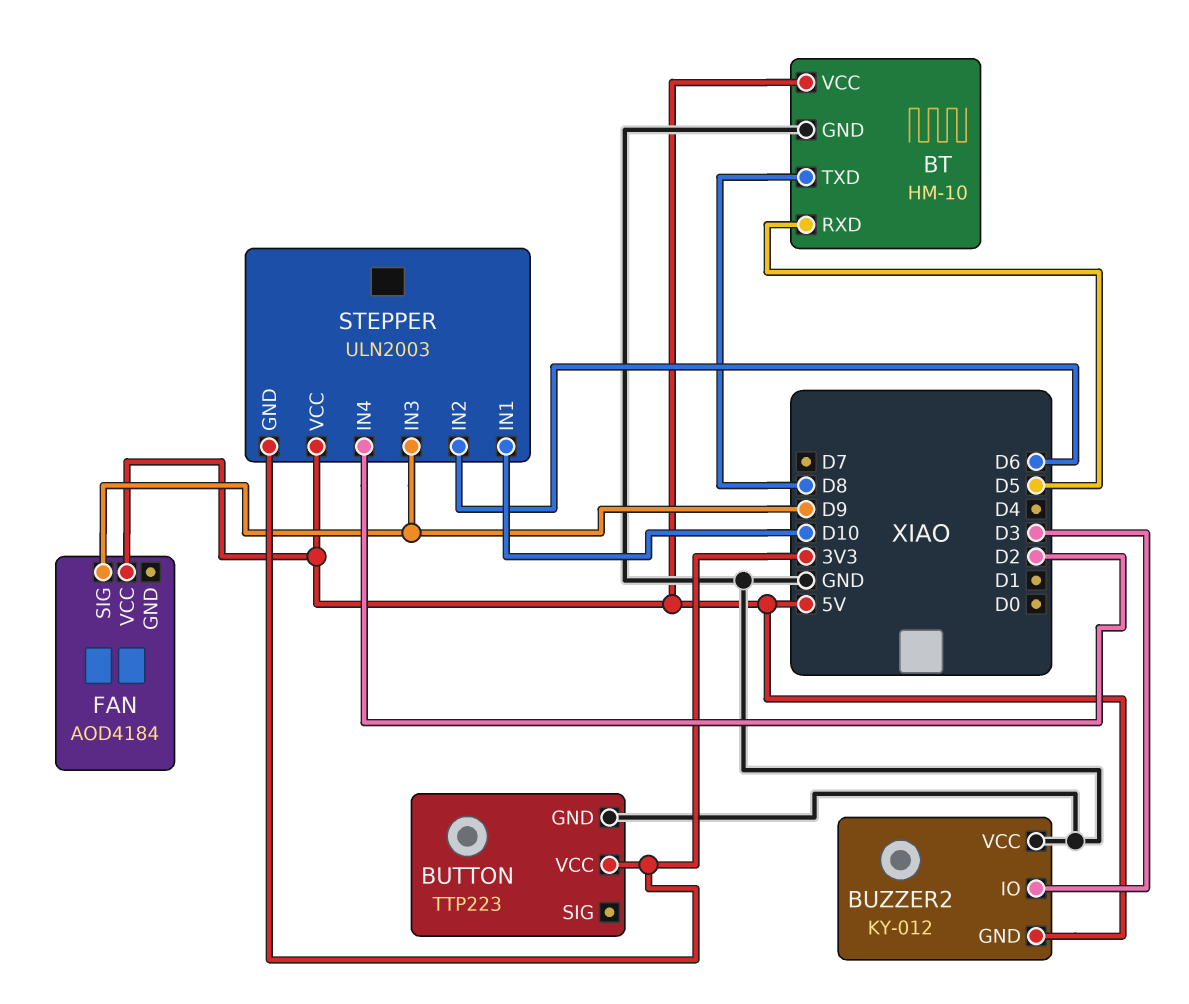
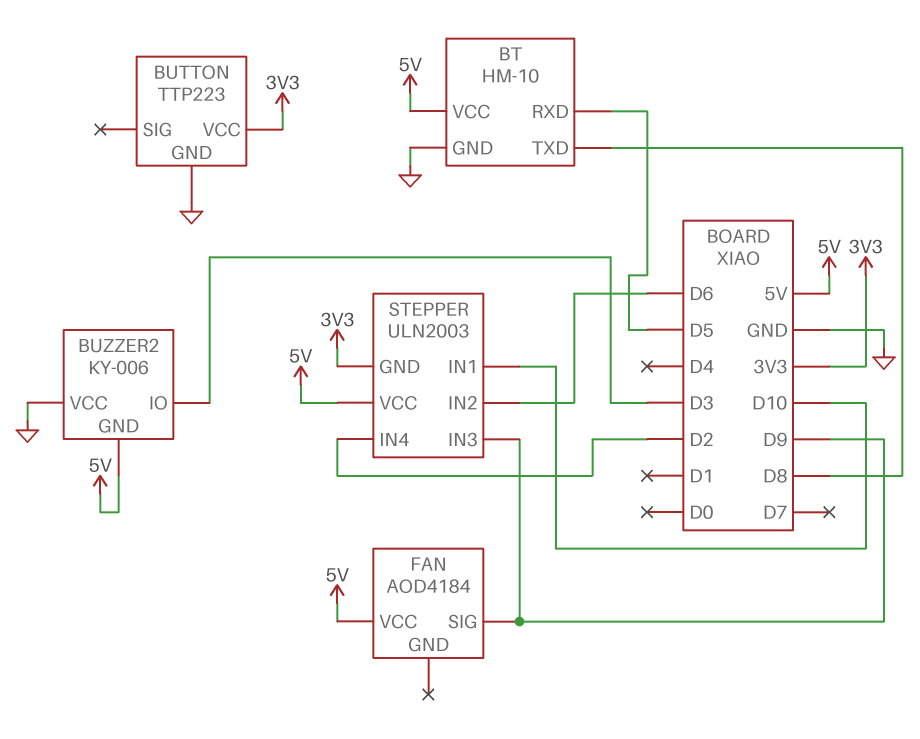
BUZZER2: KY-012 -> KY-006

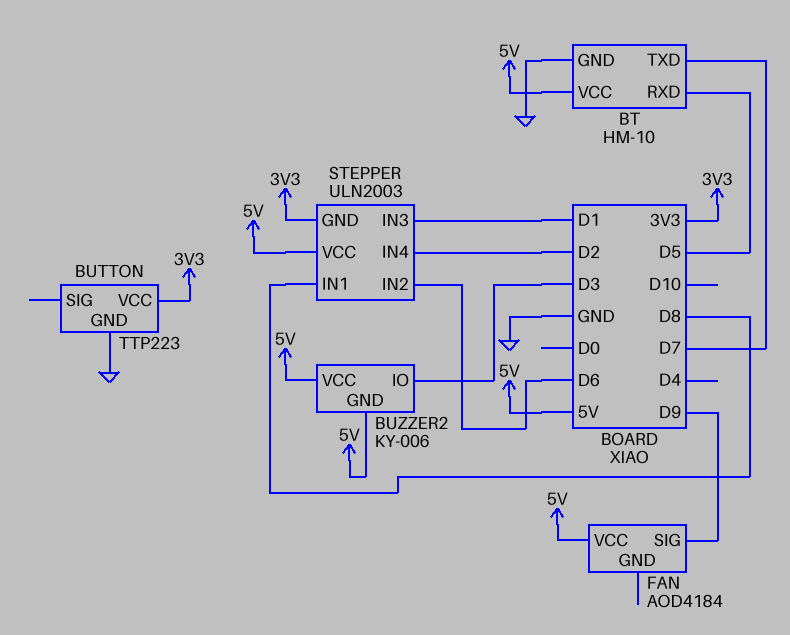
BT pin TXD: D8 -> D7
BUZZER2 pin VCC: GND -> 5V
STEPPER pin IN1: D10 -> D8
STEPPER pin IN3: D9 -> D1

